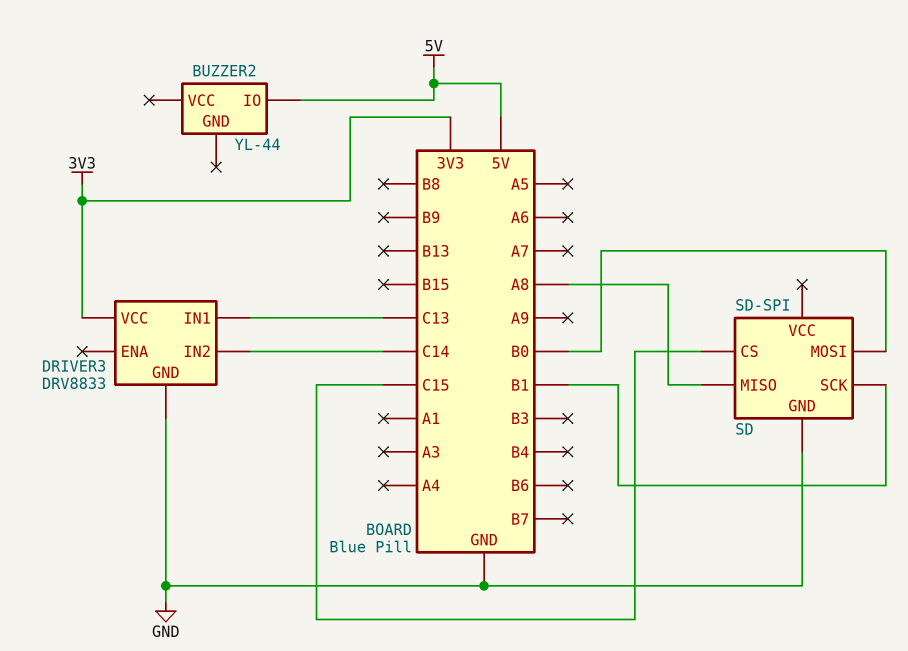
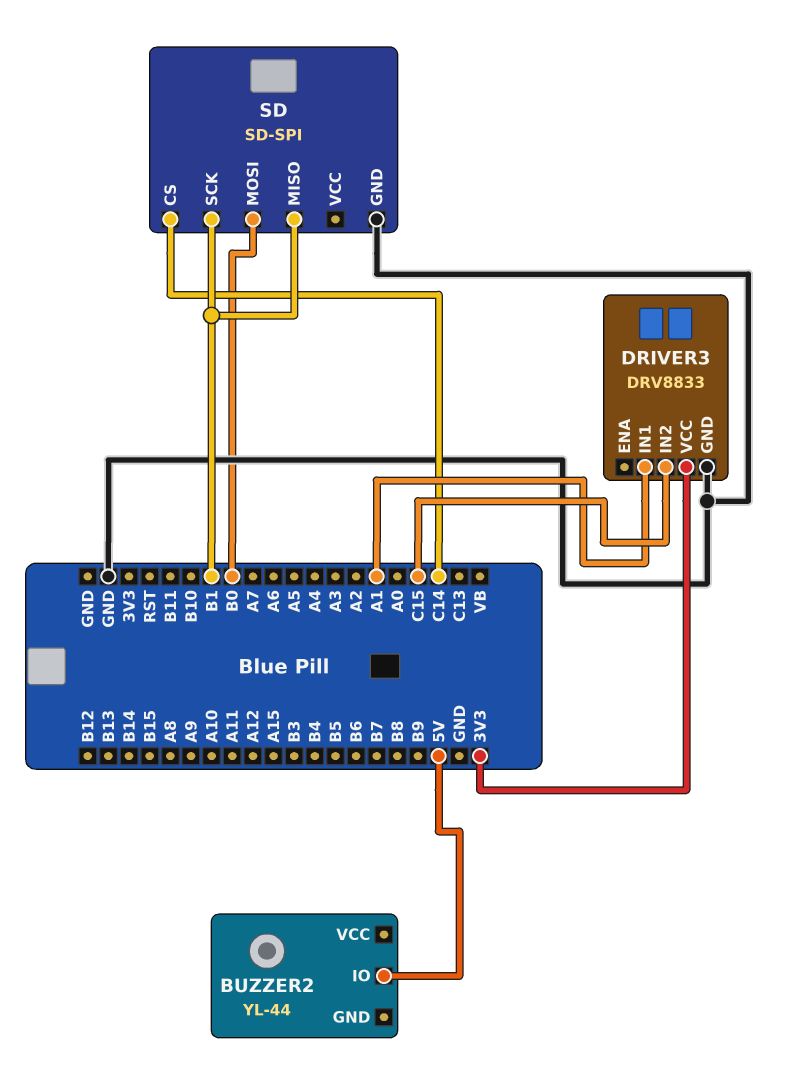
DRIVER3 pin IN1: C13 -> A1
DRIVER3 pin IN2: C14 -> C15
SD pin CS: C15 -> C14
SD pin MISO: A8 -> B1

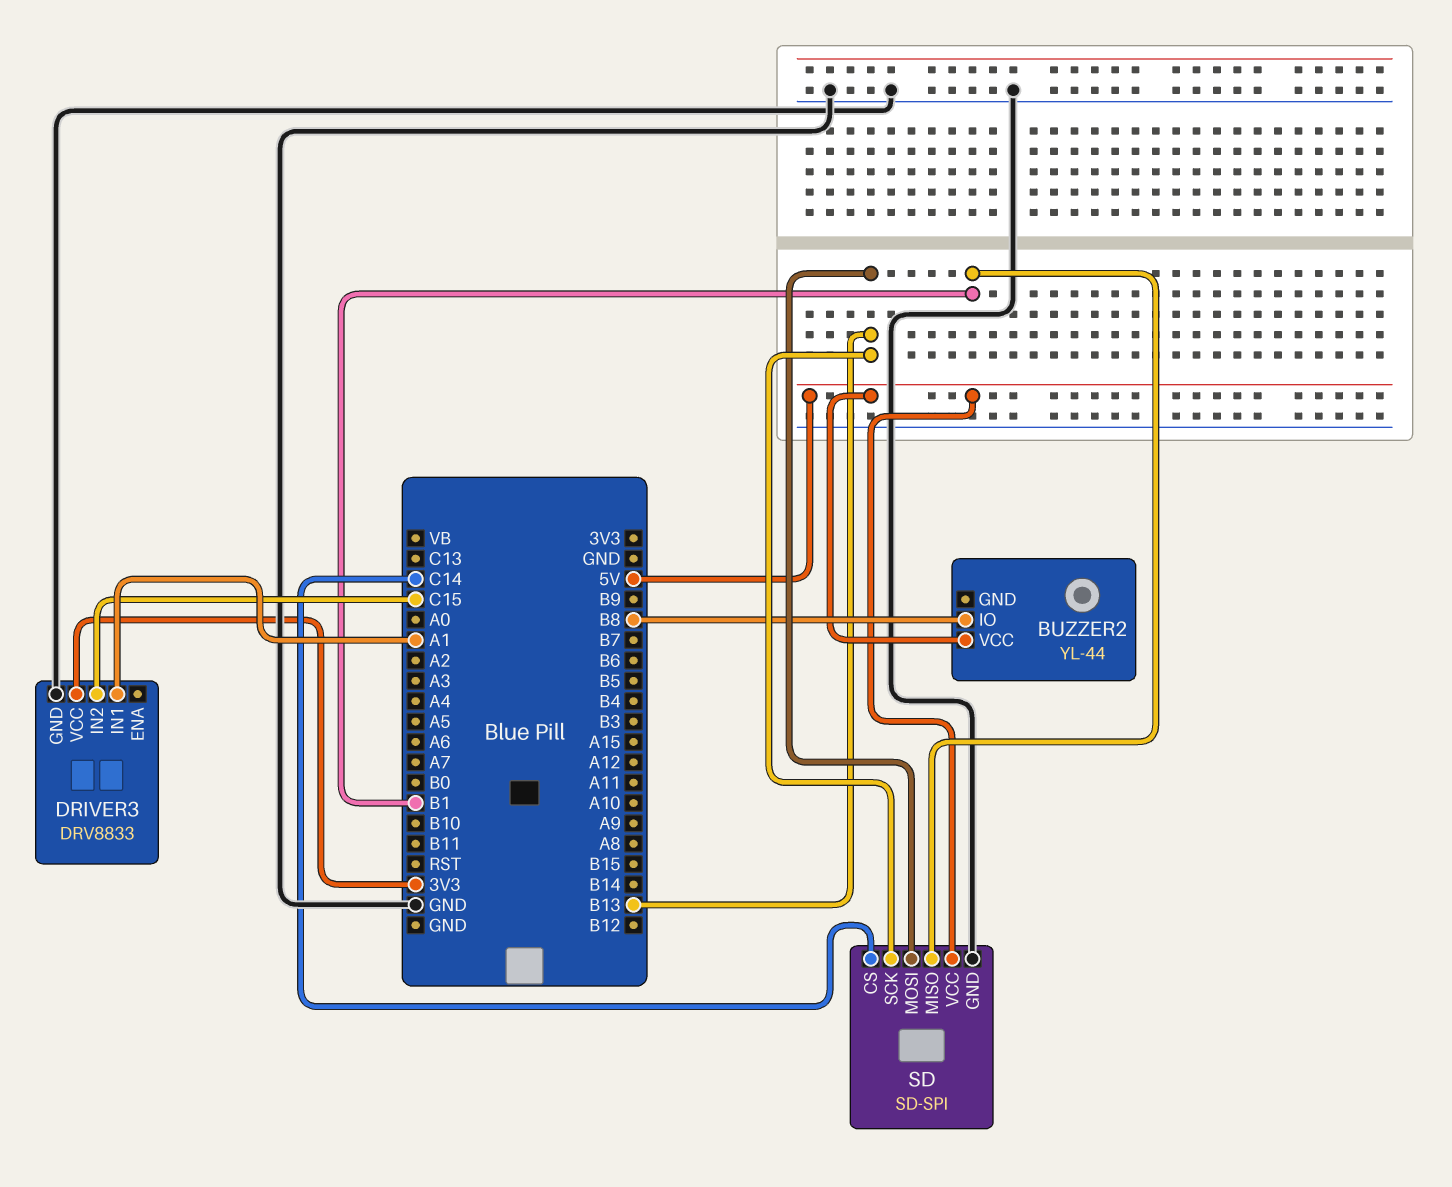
BUZZER2 pin IO: 5V -> B8
BUZZER2 pin VCC: none -> 5V
SD pin MOSI: B0 -> B13
SD pin SCK: B1 -> B13
SD pin VCC: none -> 5V

